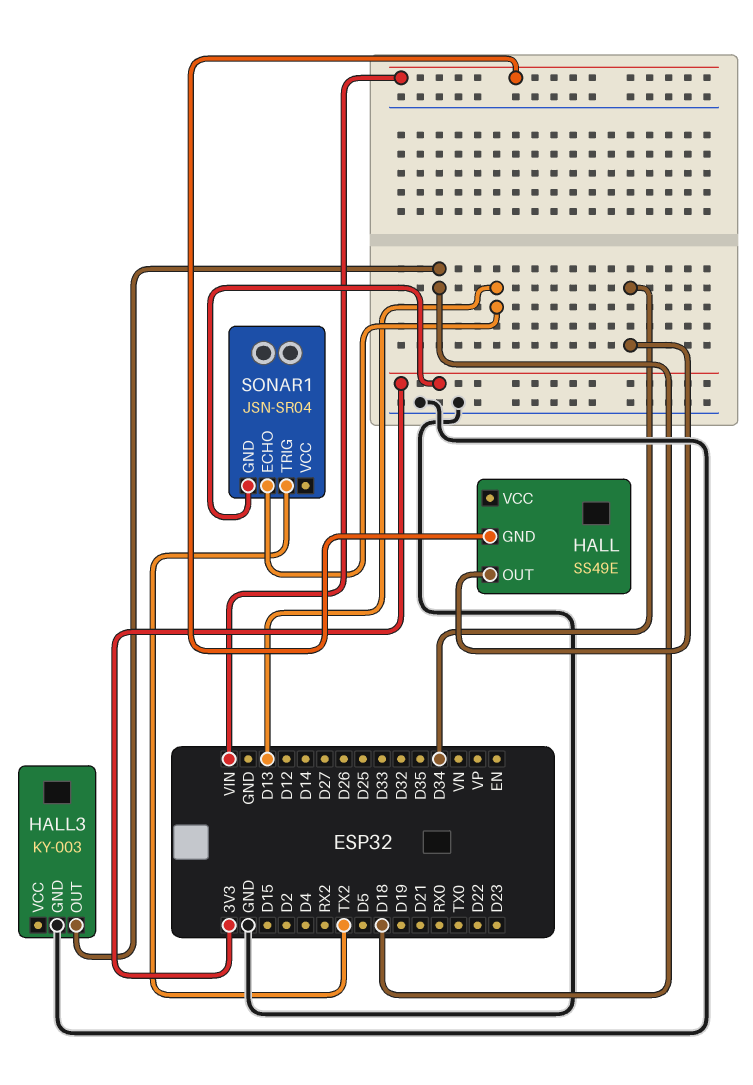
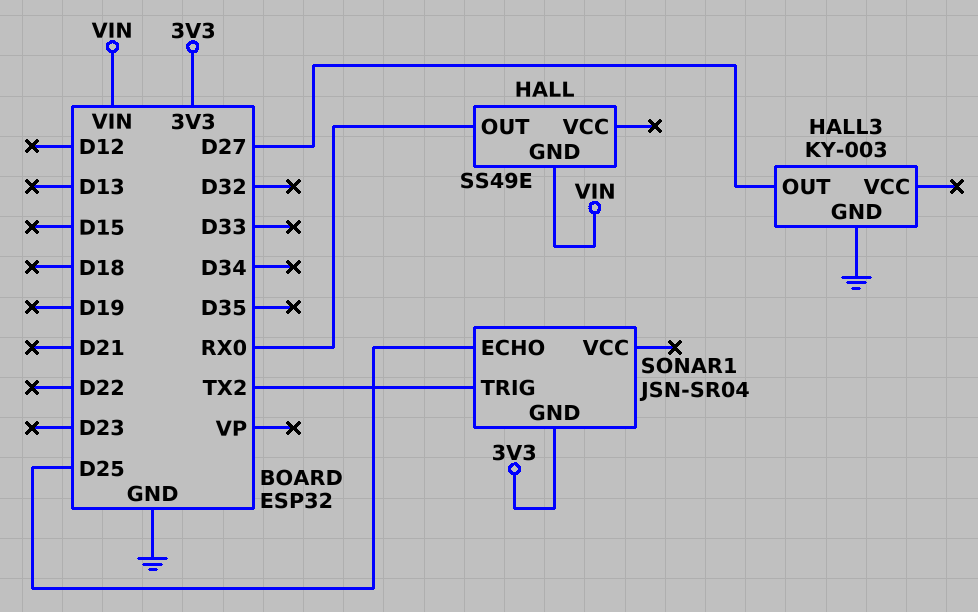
HALL pin OUT: D34 -> RX0
HALL3 pin OUT: D18 -> D27
SONAR1 pin ECHO: D13 -> D25

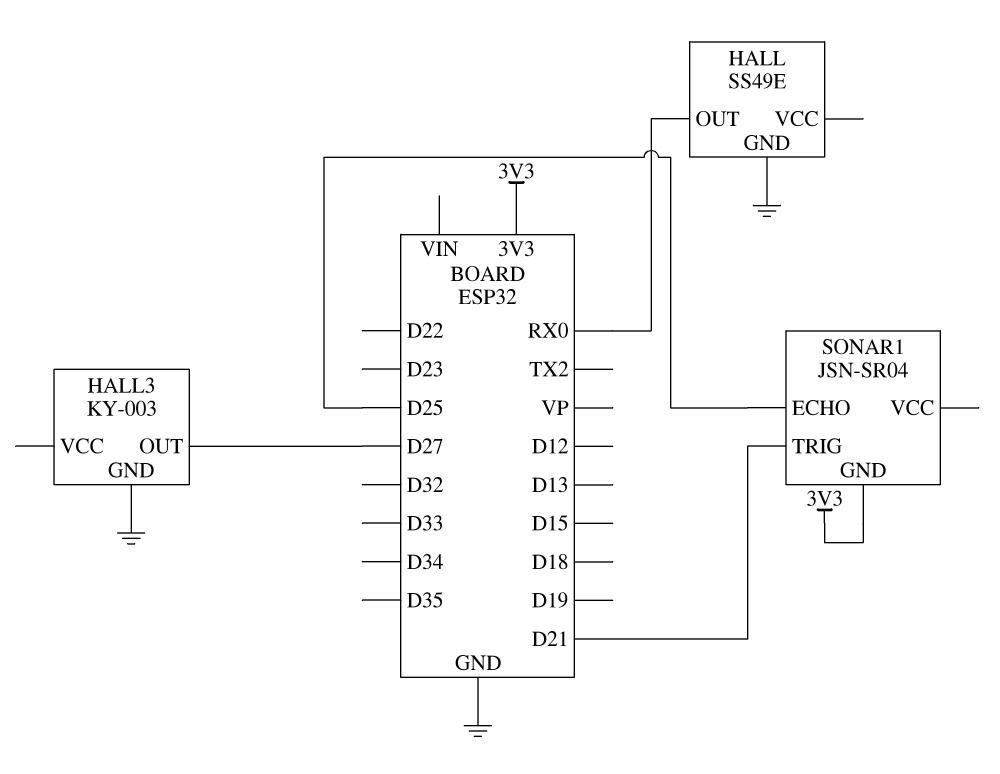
HALL pin GND: VIN -> GND
SONAR1 pin TRIG: TX2 -> D21

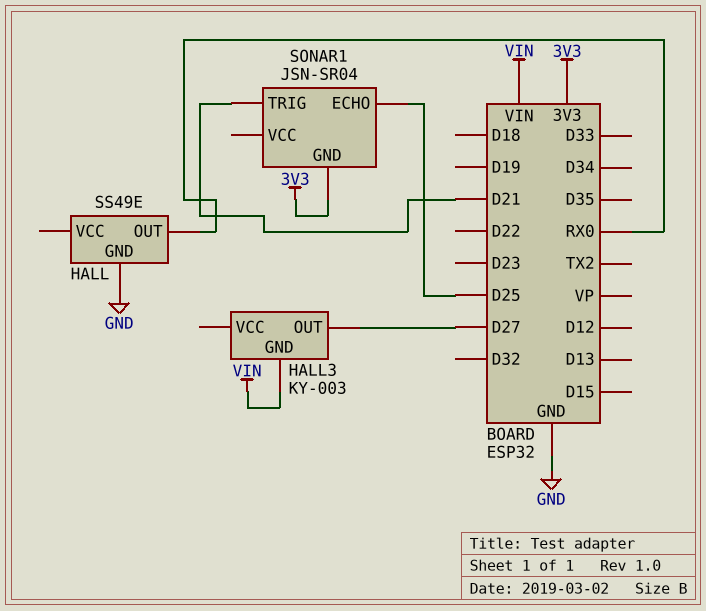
HALL3 pin GND: GND -> VIN

